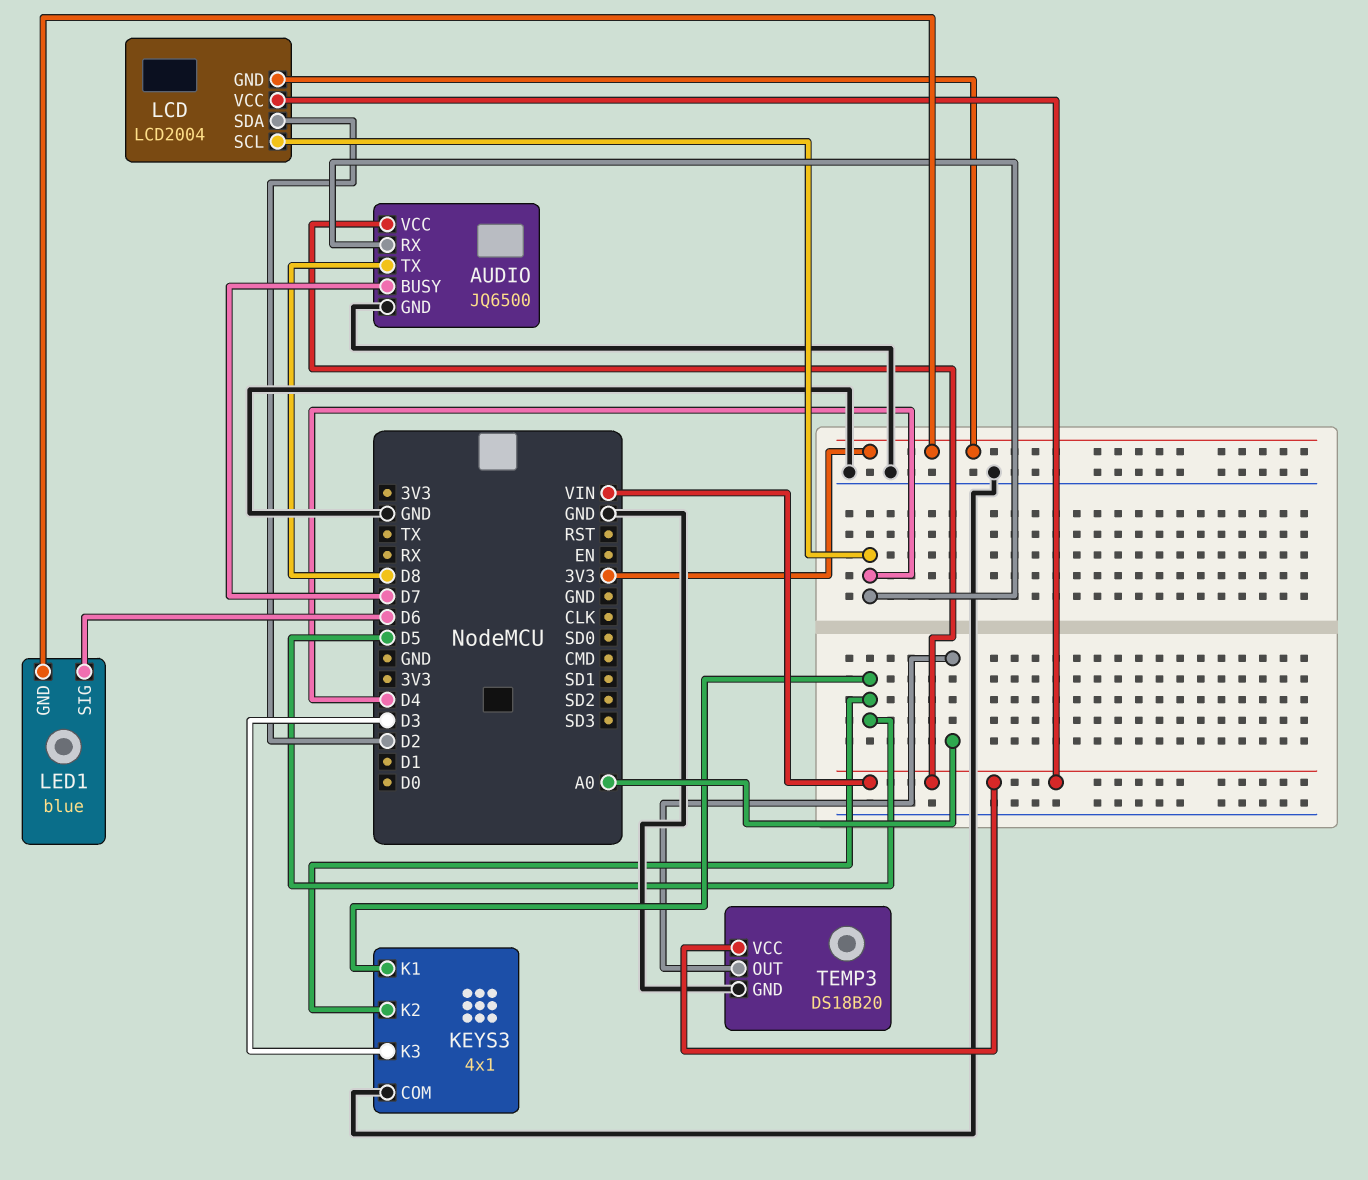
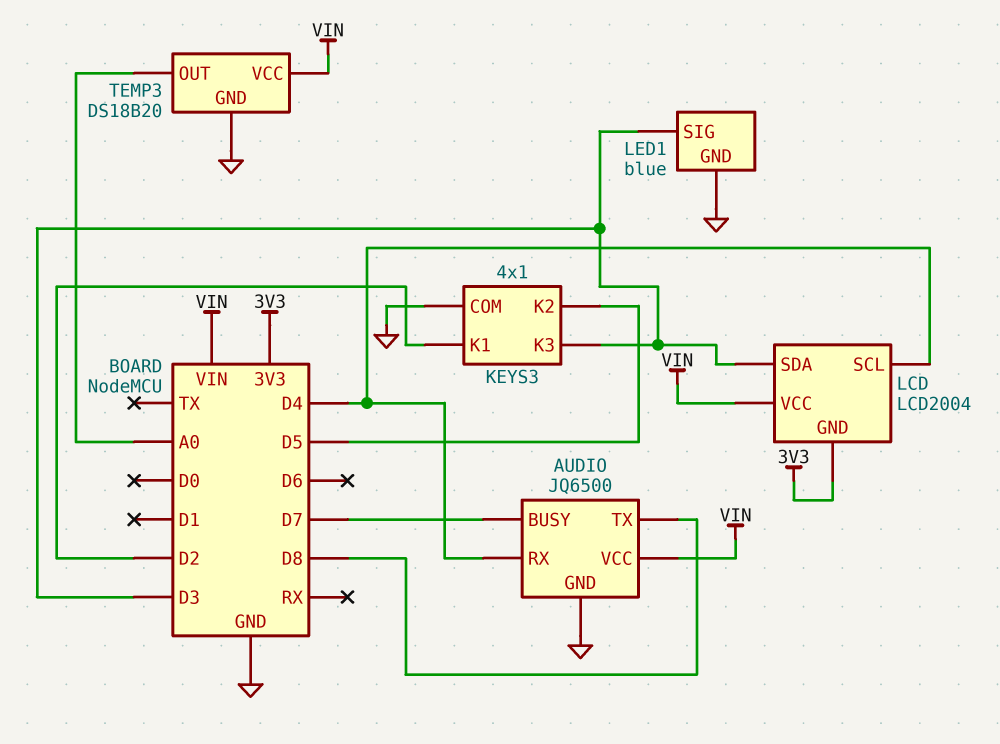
KEYS3 pin K1: D5 -> D2
LCD pin SDA: D2 -> D3
LED1 pin GND: 3V3 -> GND
LED1 pin SIG: D6 -> D3

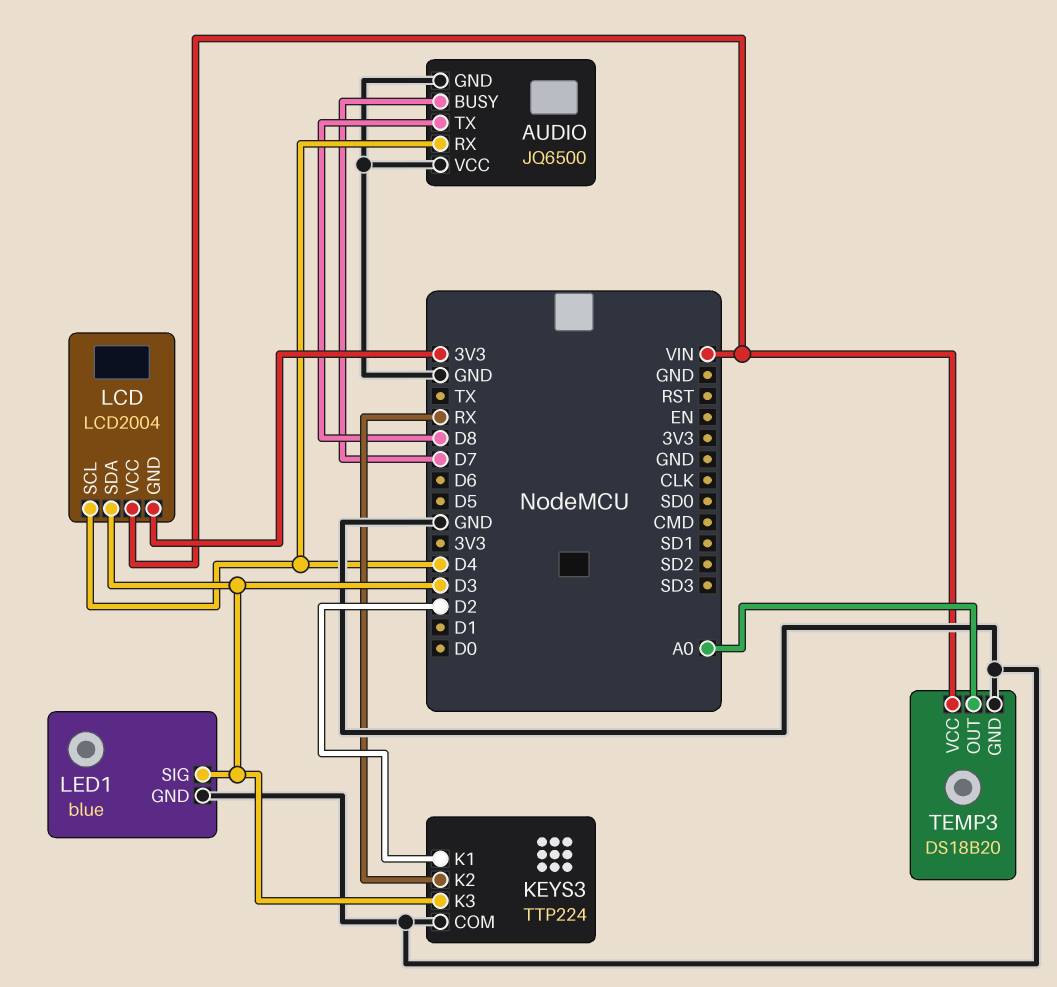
AUDIO pin VCC: VIN -> GND
KEYS3: 4x1 -> TTP224
KEYS3 pin K2: D5 -> RX

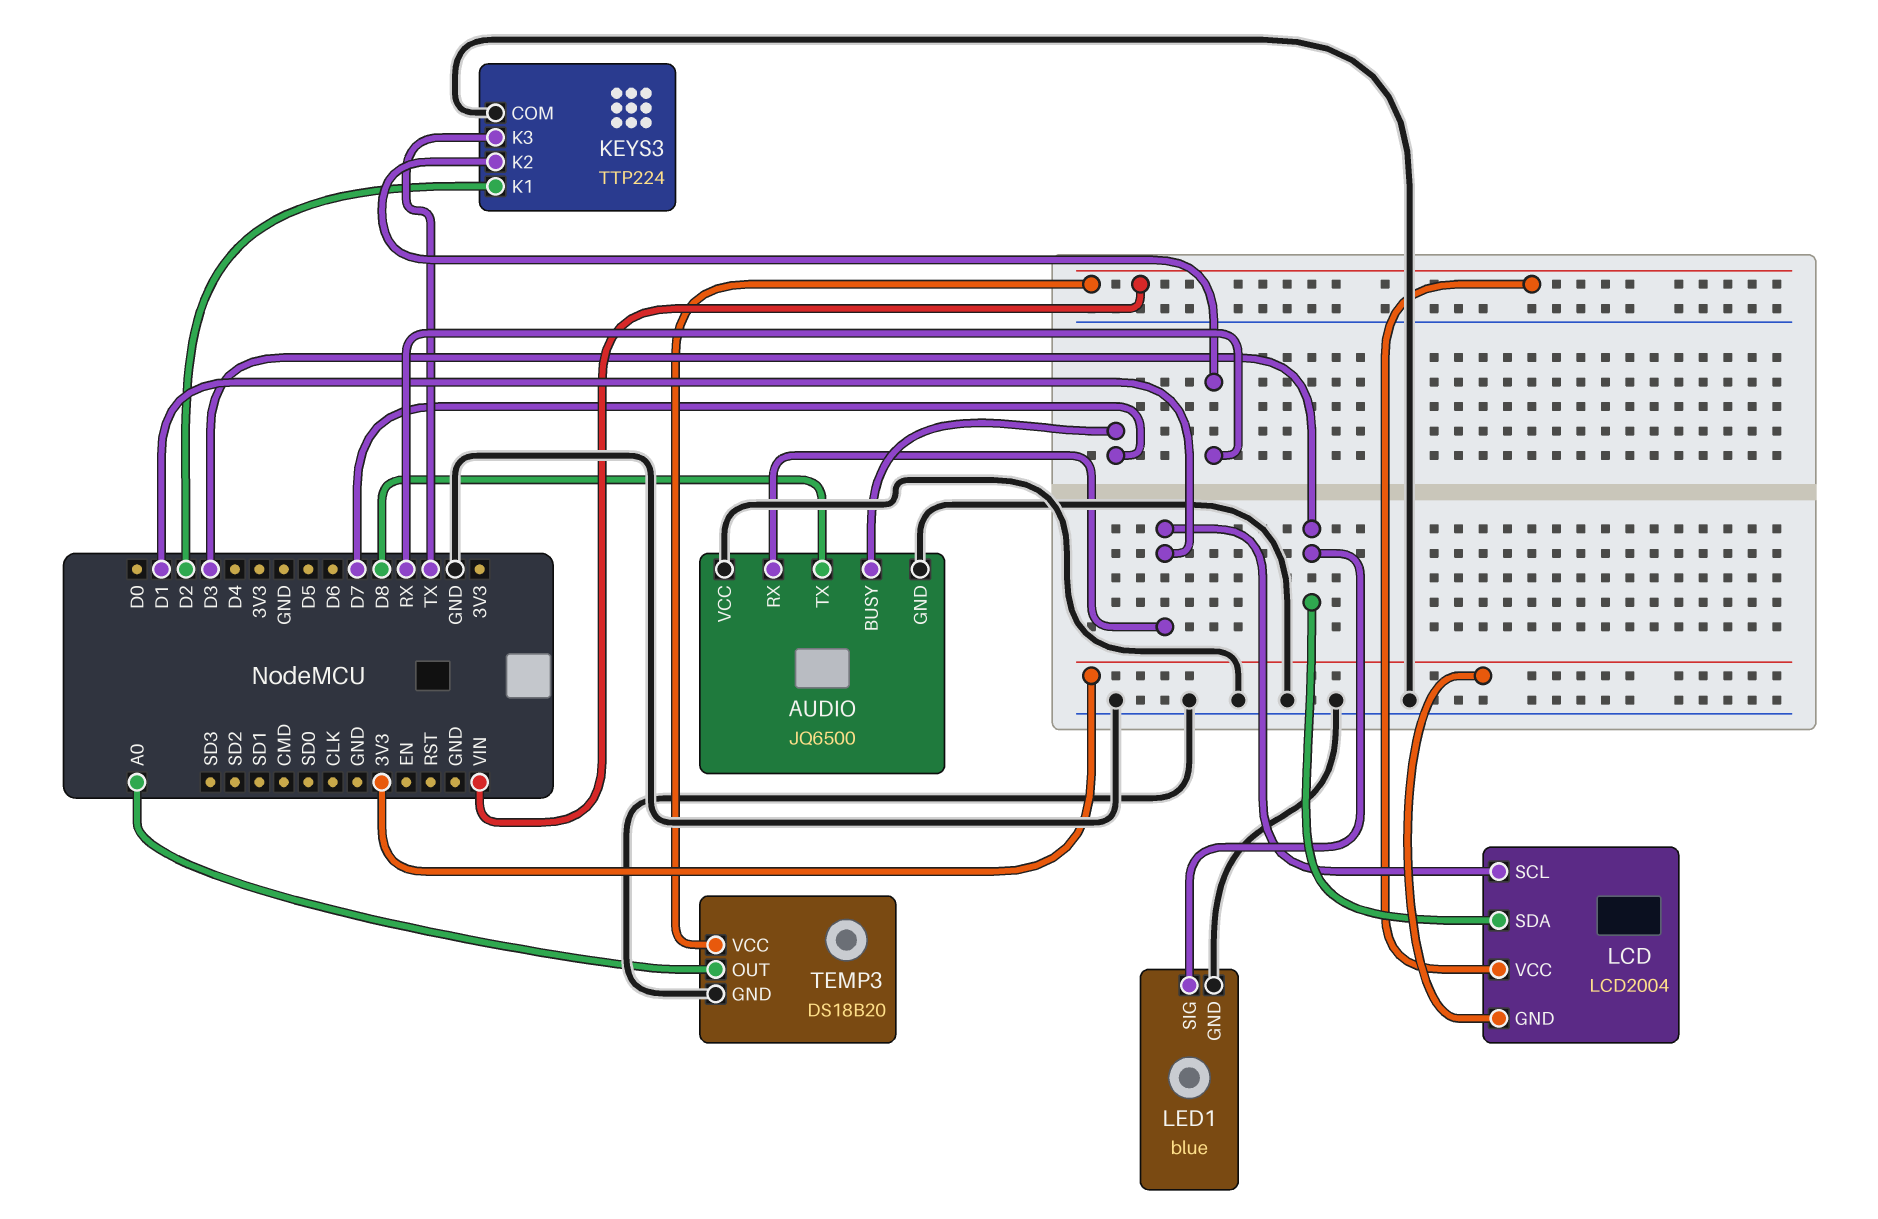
AUDIO pin RX: D4 -> D1
KEYS3 pin K3: D3 -> TX
LCD pin SCL: D4 -> D1

